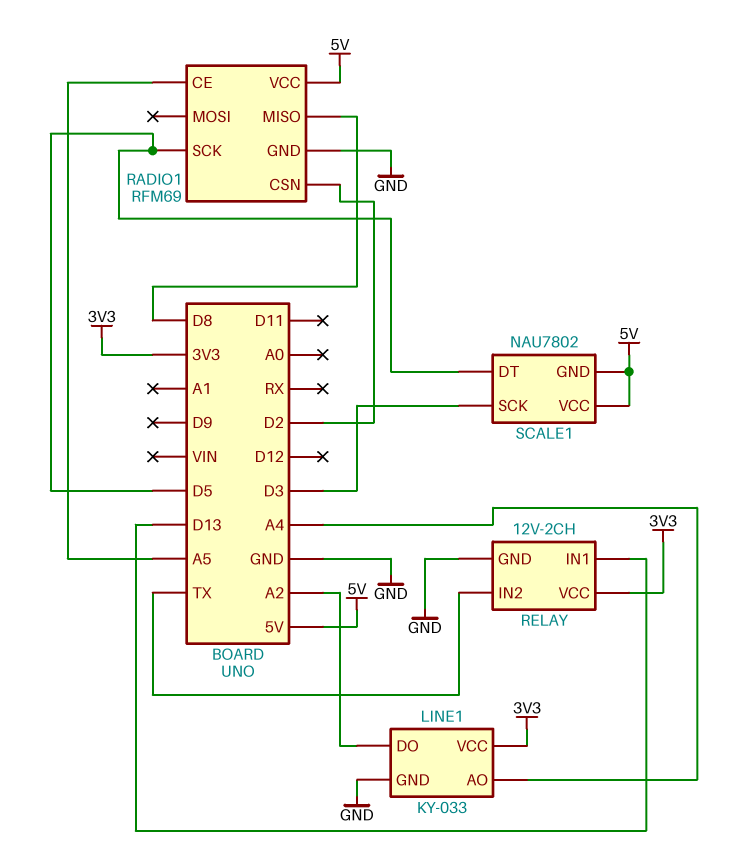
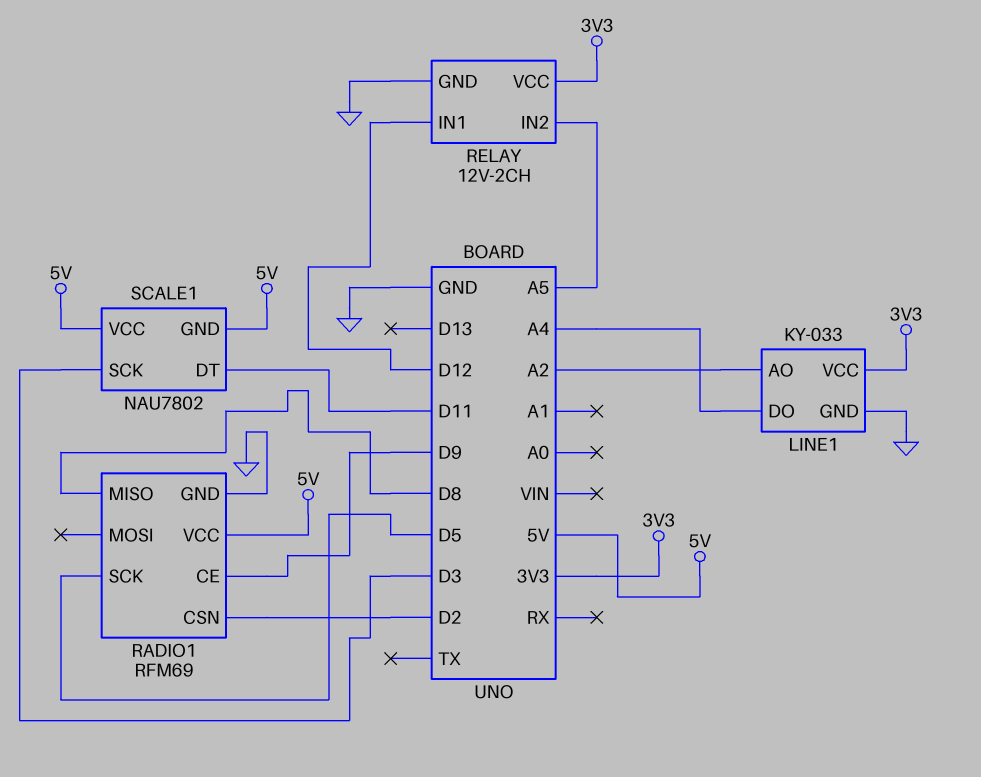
LINE1 pin AO: A4 -> A2
LINE1 pin DO: A2 -> A4
RADIO1 pin CE: A5 -> D9
RELAY pin IN1: D13 -> D12
RELAY pin IN2: TX -> A5
SCALE1 pin DT: D5 -> D11

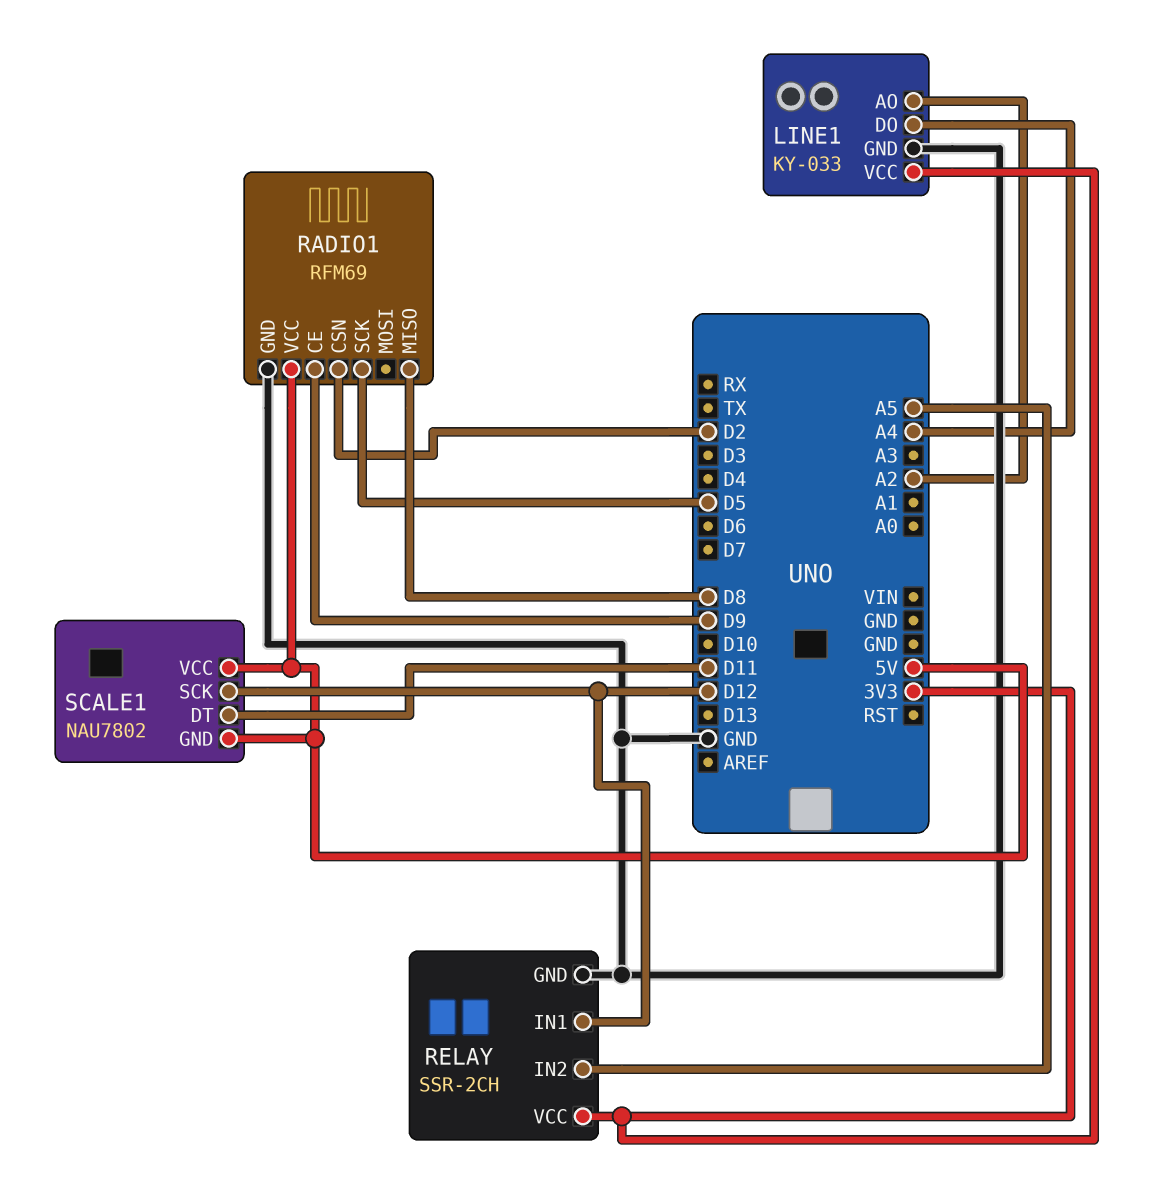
RELAY: 12V-2CH -> SSR-2CH
SCALE1 pin SCK: D3 -> D12

